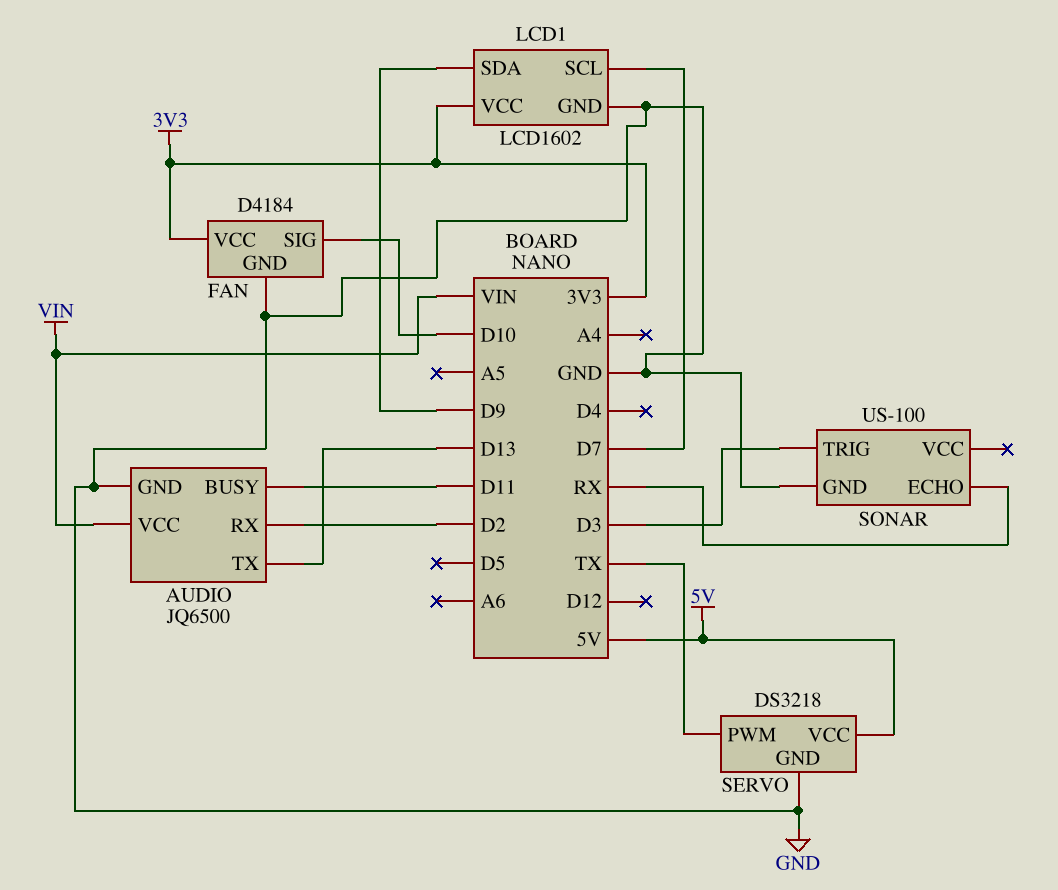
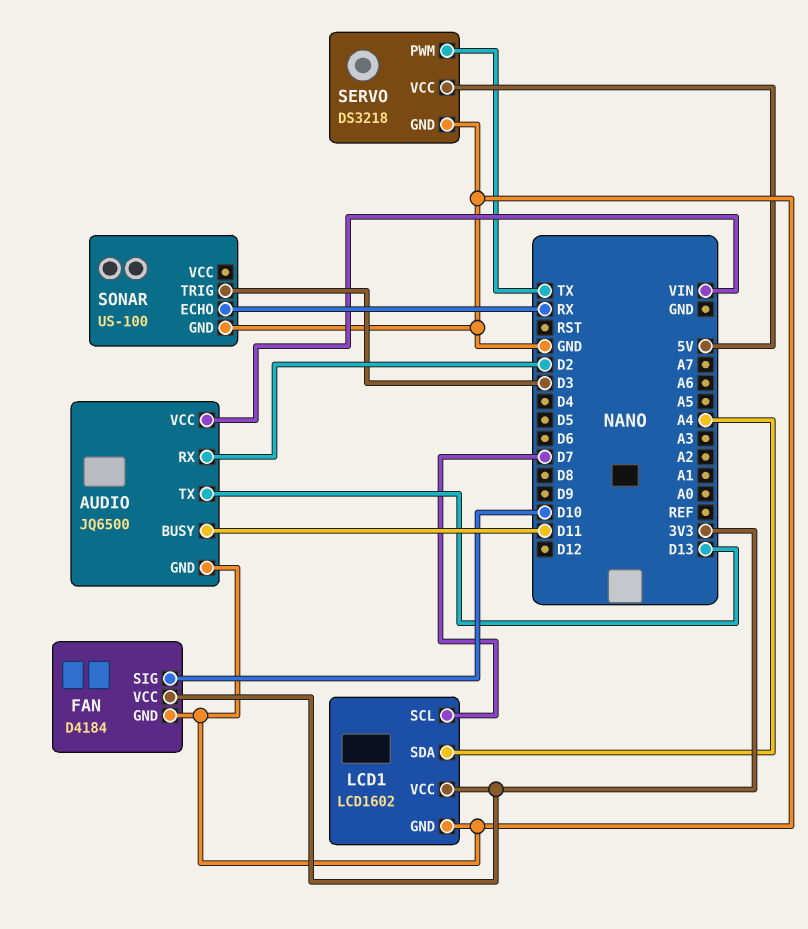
LCD1 pin SDA: D9 -> A4

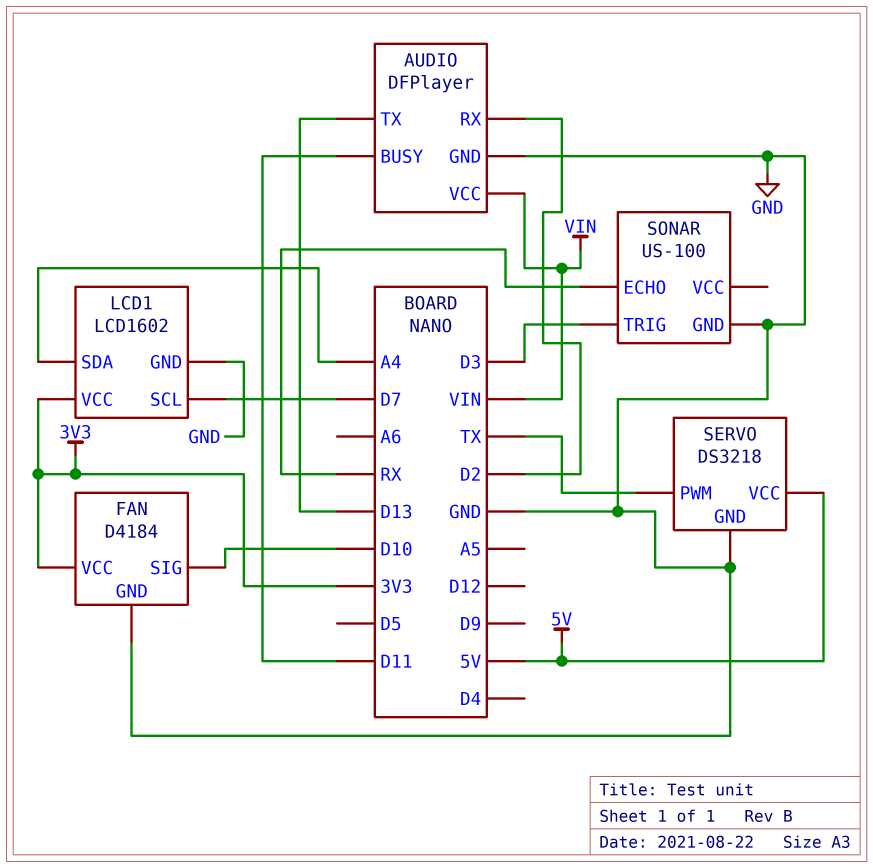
AUDIO: JQ6500 -> DFPlayer

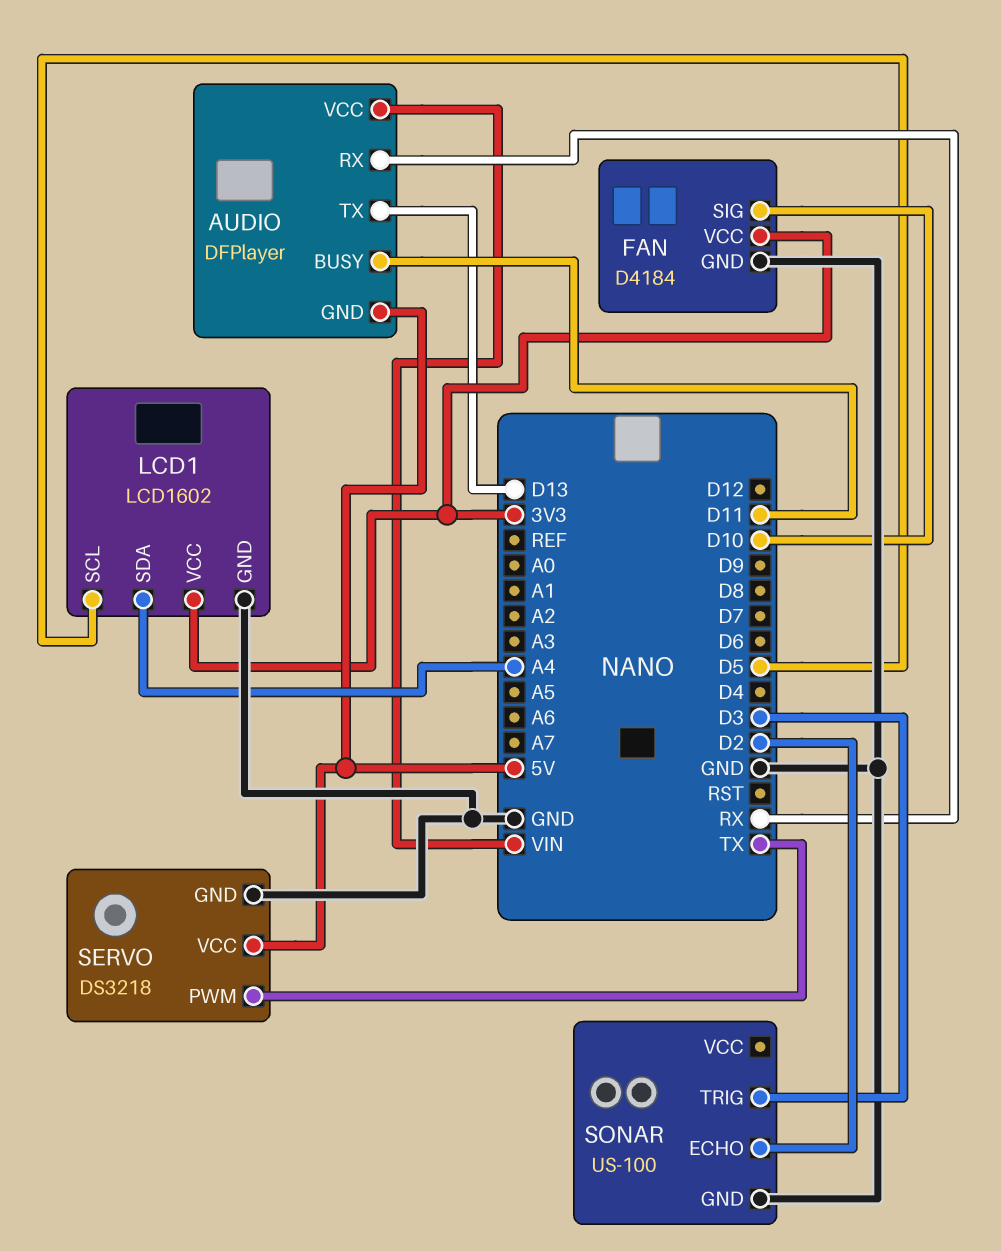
AUDIO pin GND: GND -> 5V
AUDIO pin RX: D2 -> RX
LCD1 pin SCL: D7 -> D5
SONAR pin ECHO: RX -> D2

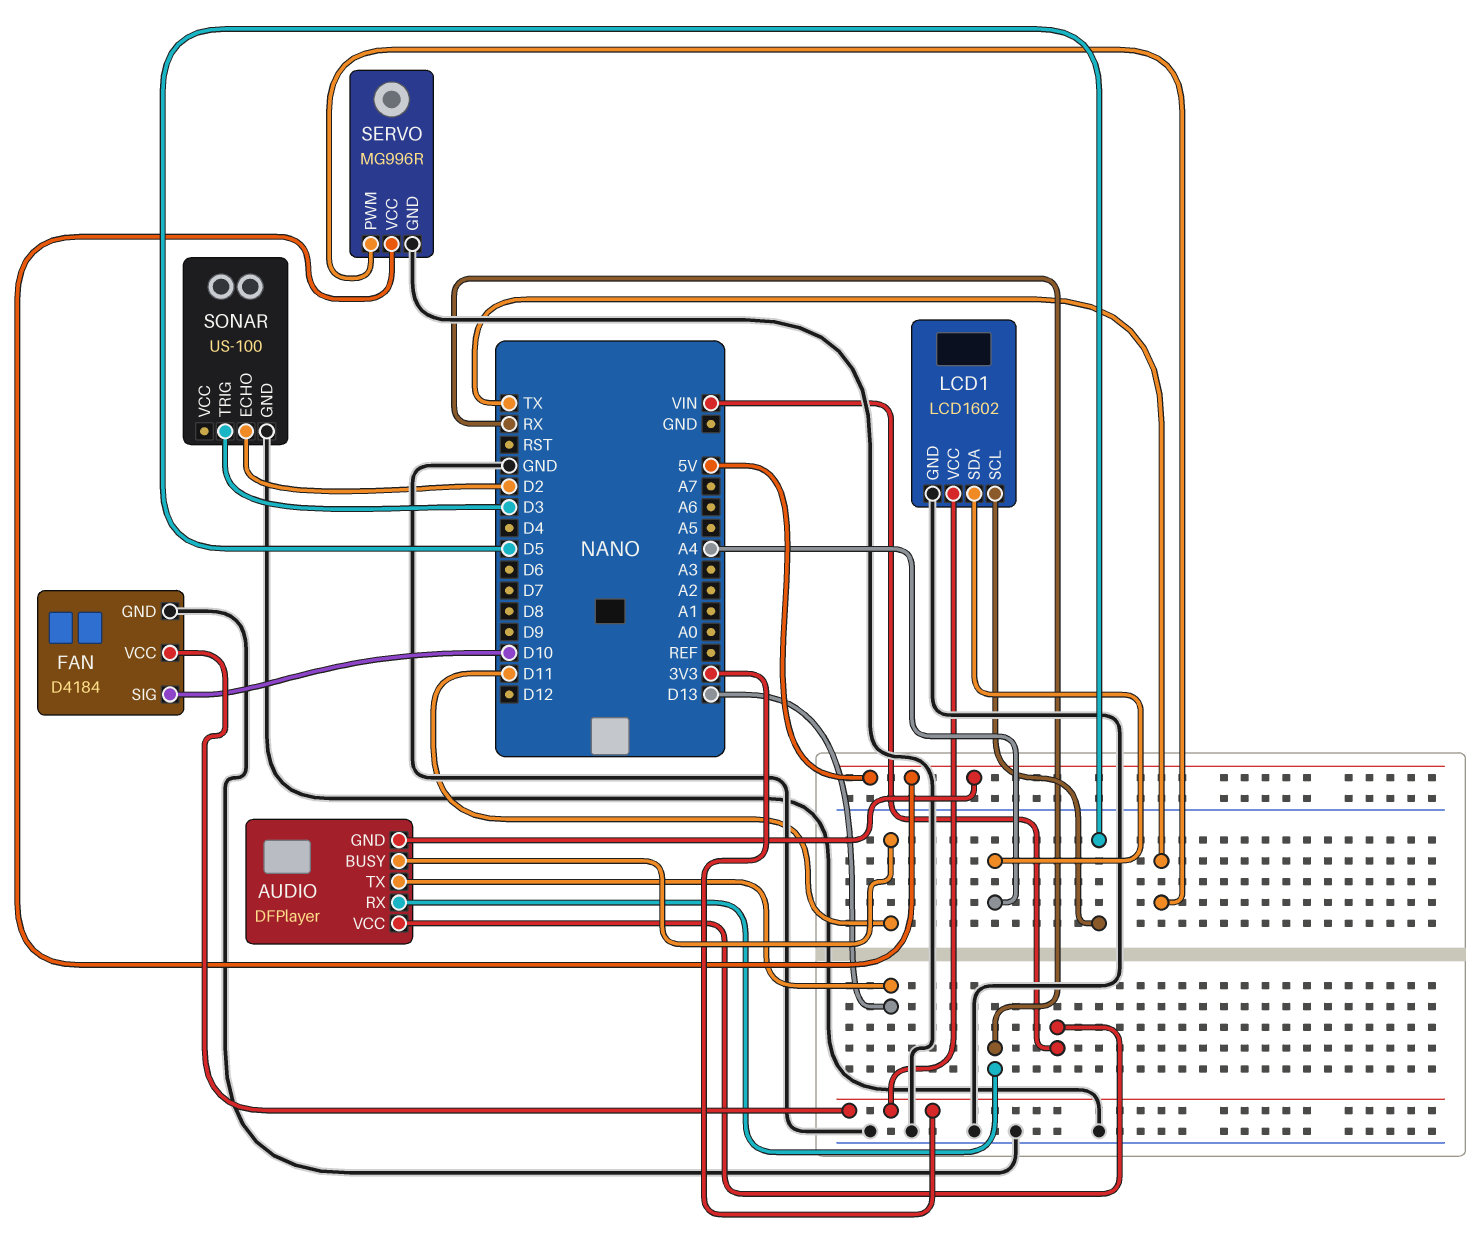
SERVO: DS3218 -> MG996R

